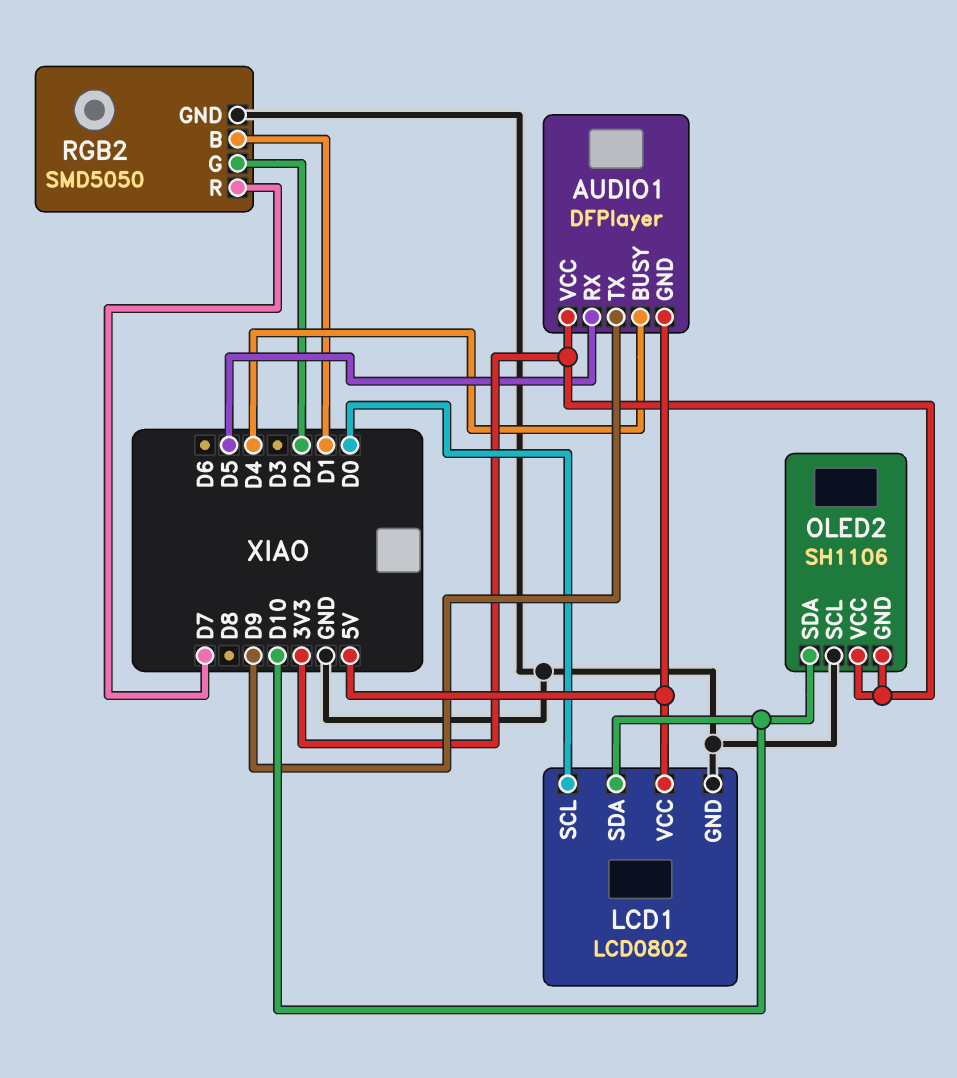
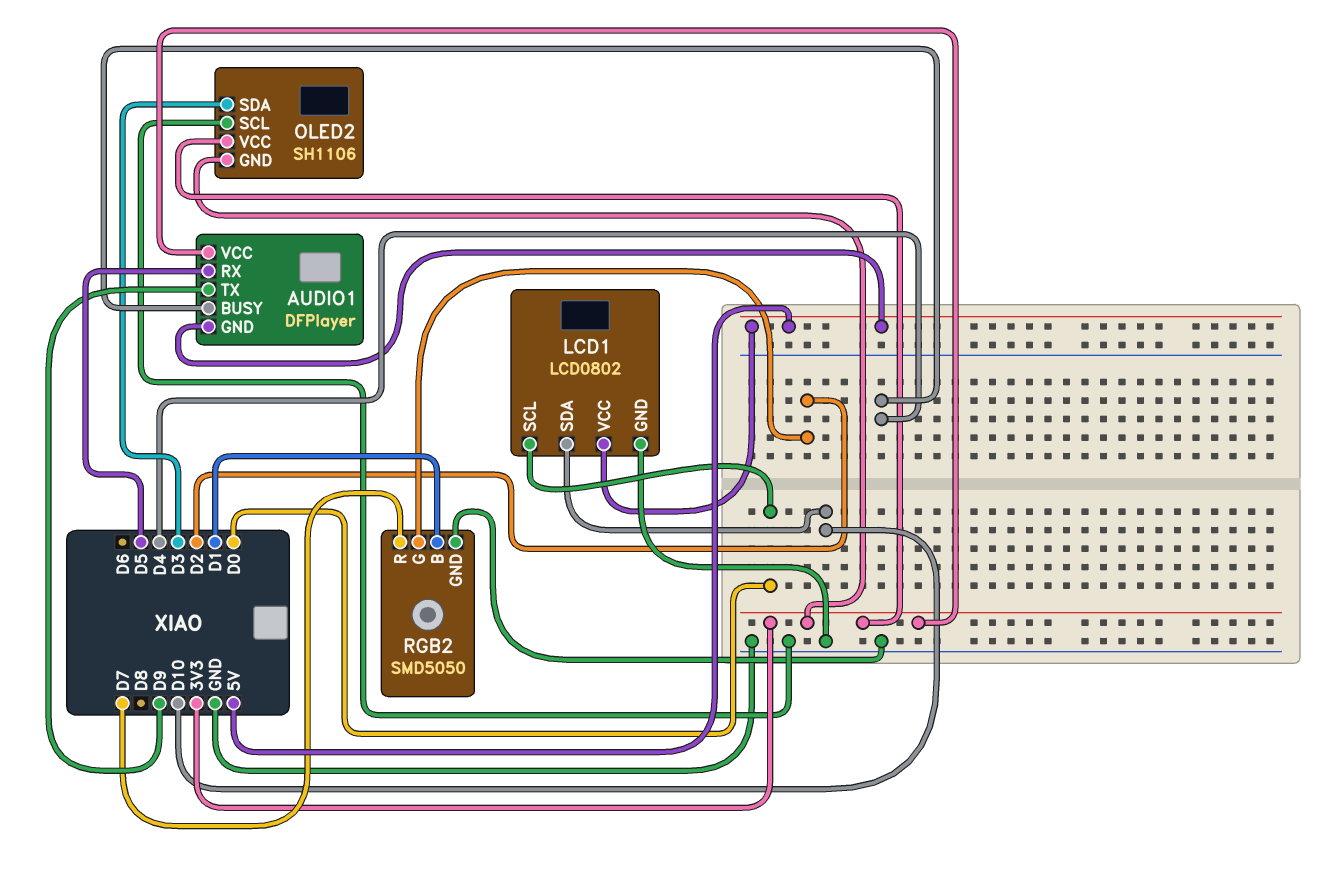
OLED2 pin SDA: D10 -> D3

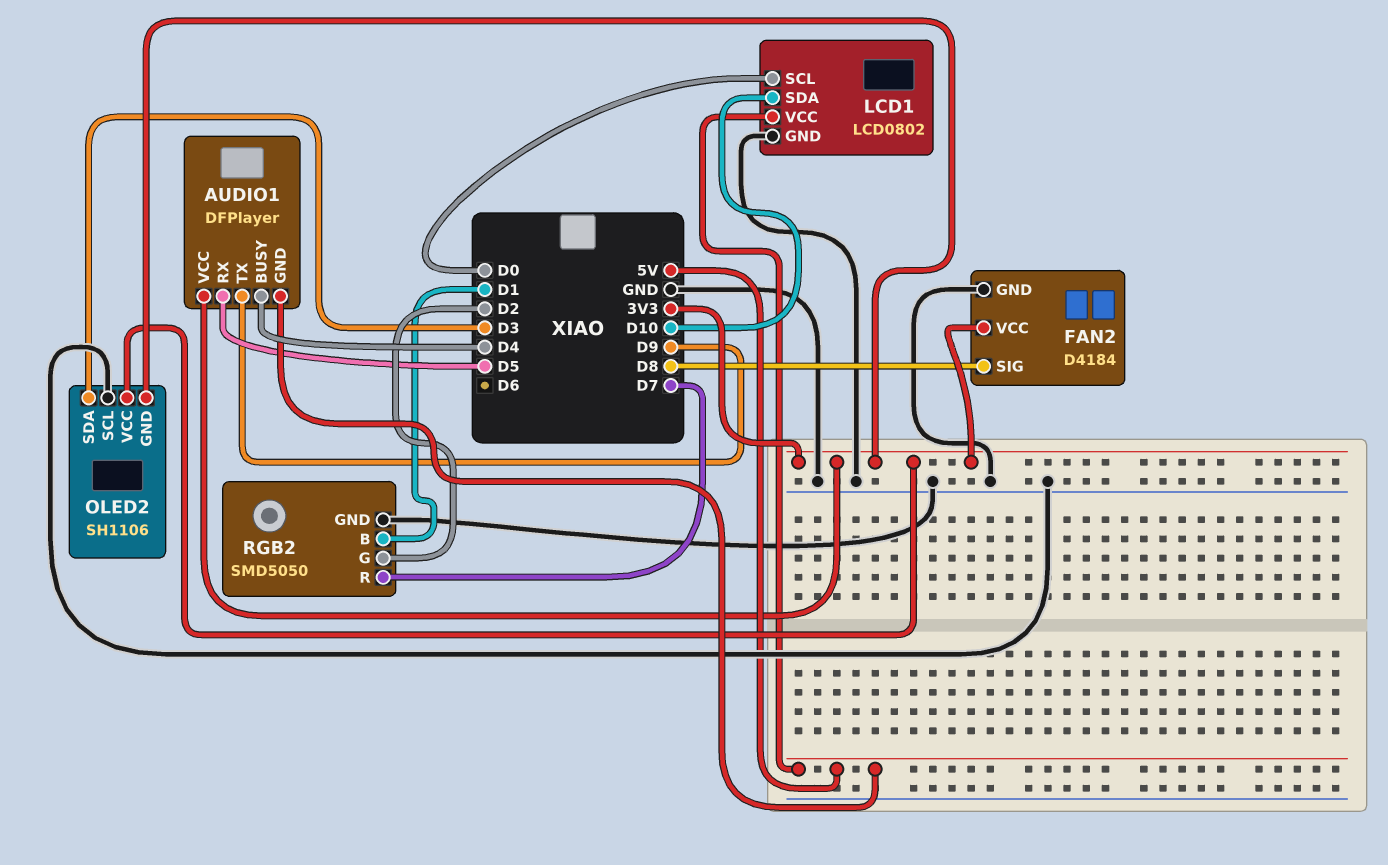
FAN2: none -> D4184
FAN2 pin GND: none -> GND
FAN2 pin SIG: none -> D8
FAN2 pin VCC: none -> 3V3

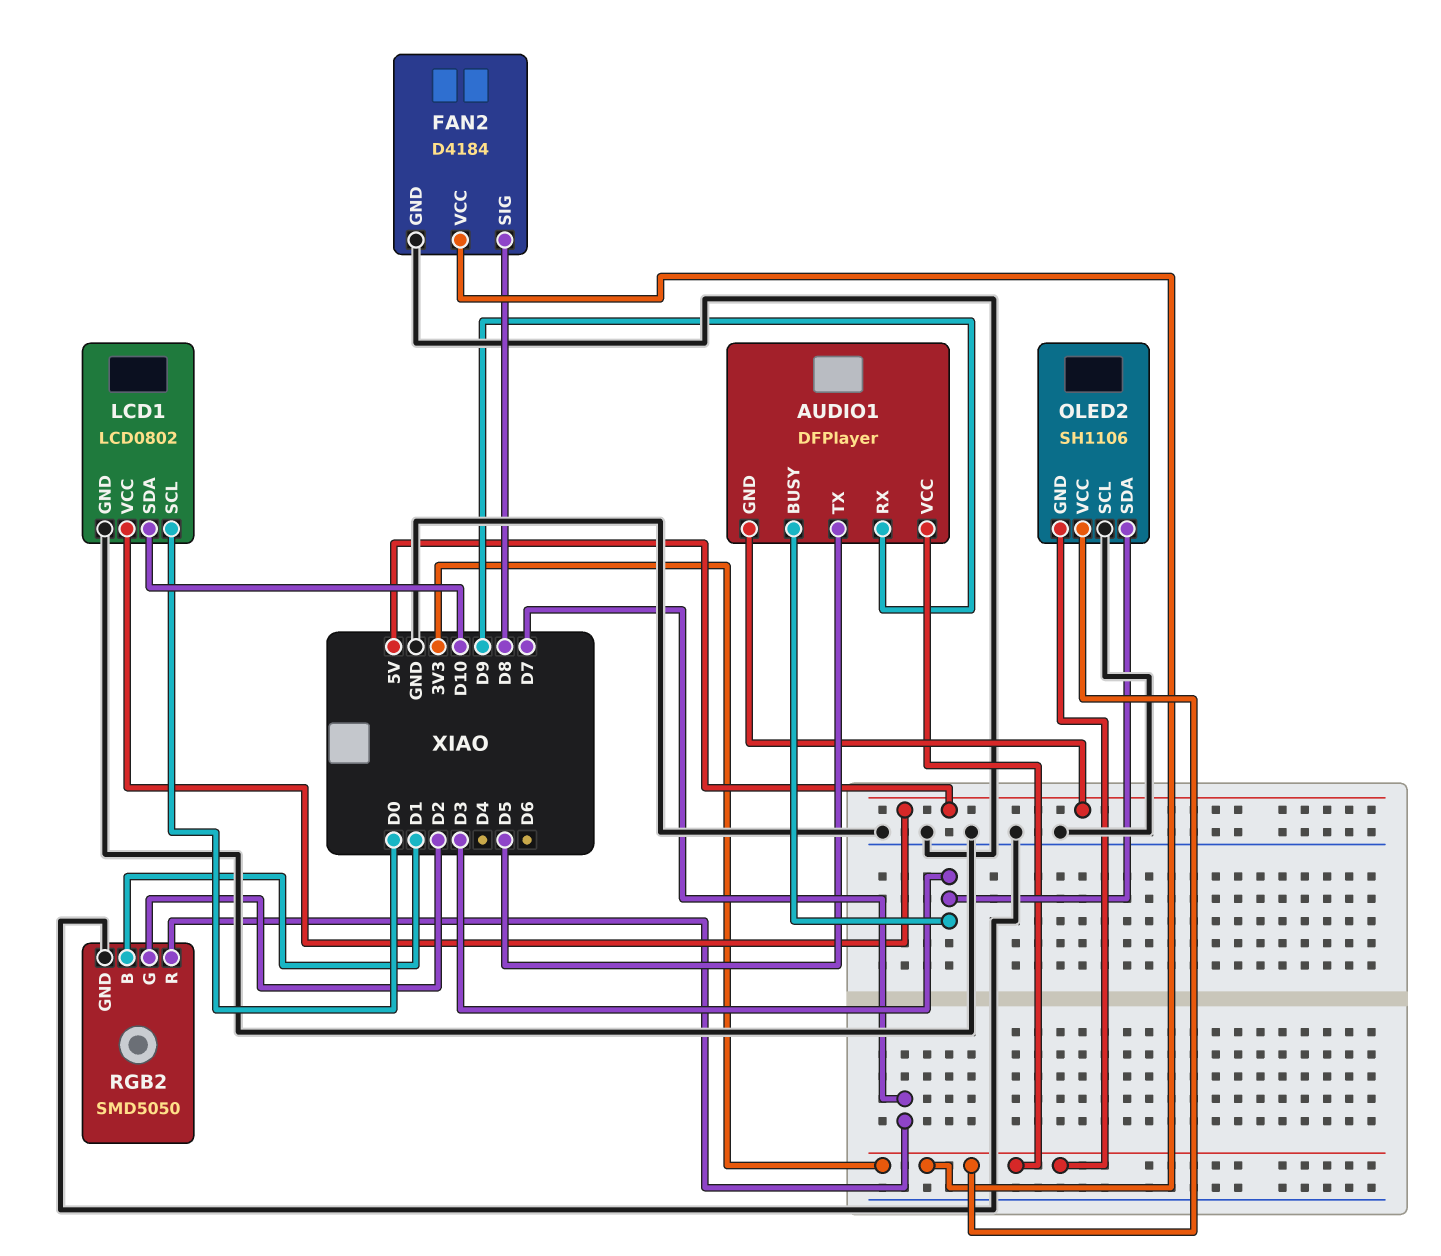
AUDIO1 pin BUSY: D4 -> D3
AUDIO1 pin RX: D5 -> D9
AUDIO1 pin TX: D9 -> D5

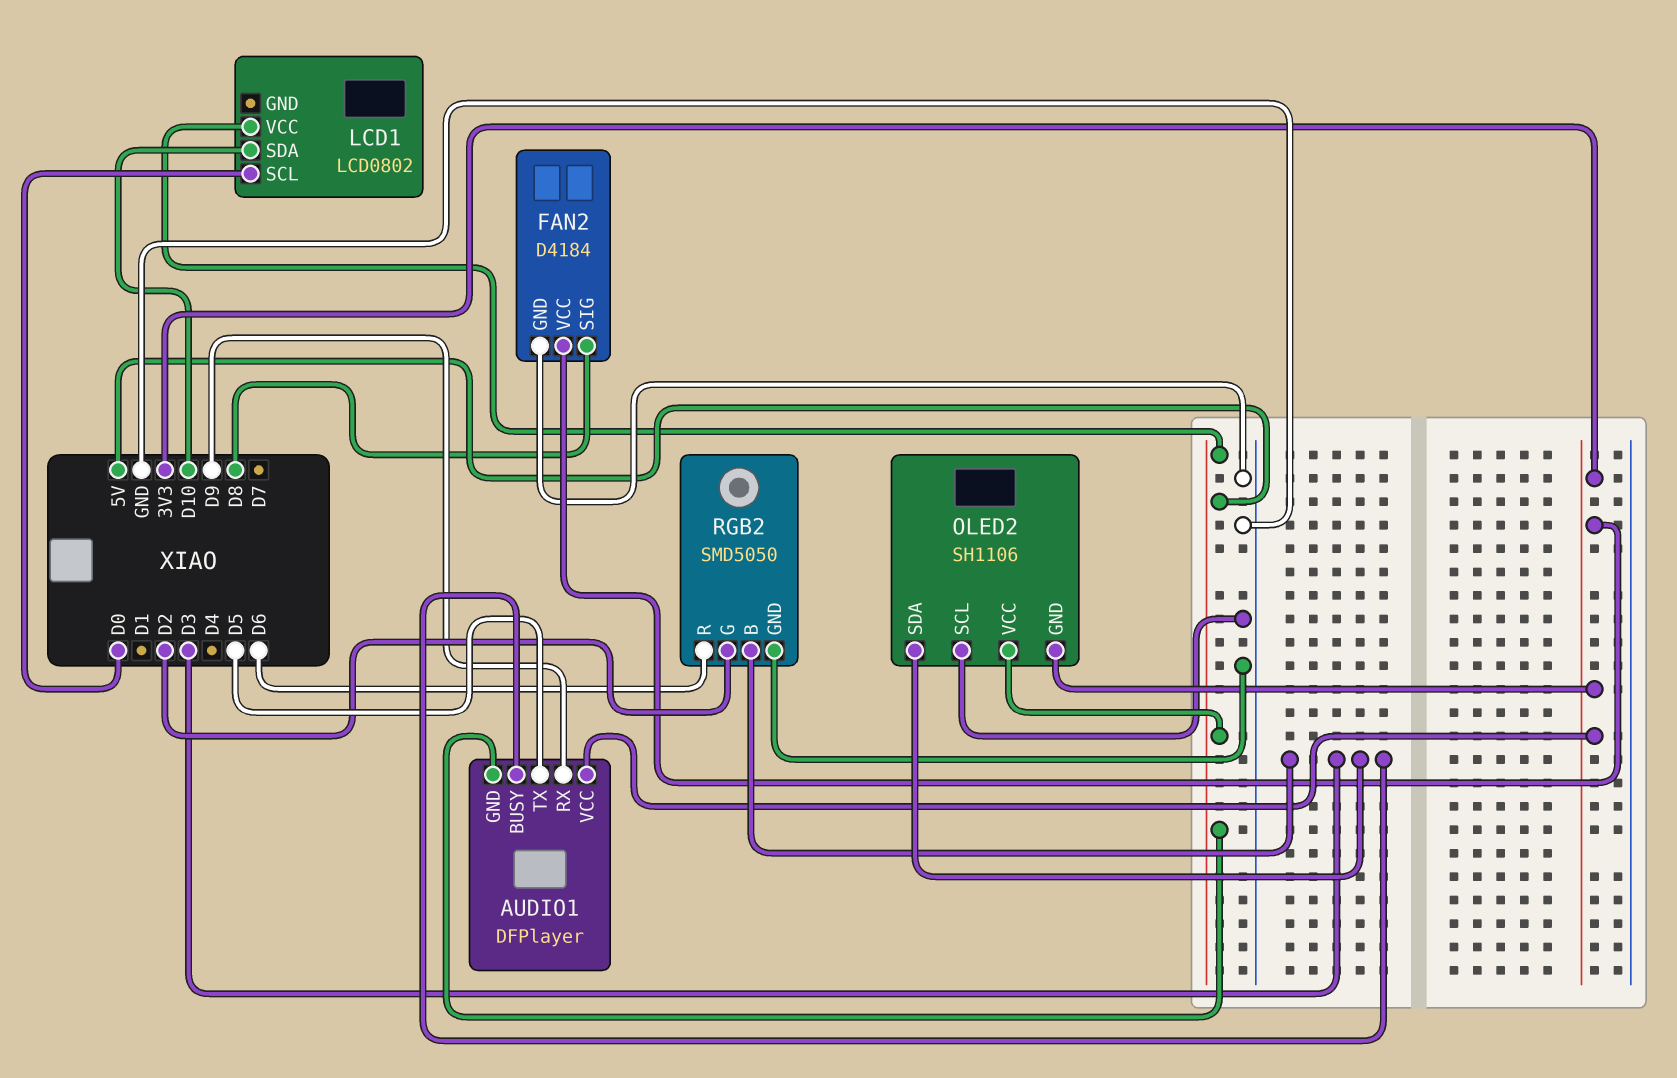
LCD1 pin GND: GND -> none
OLED2 pin VCC: 3V3 -> 5V
RGB2 pin B: D1 -> D3
RGB2 pin R: D7 -> D6

